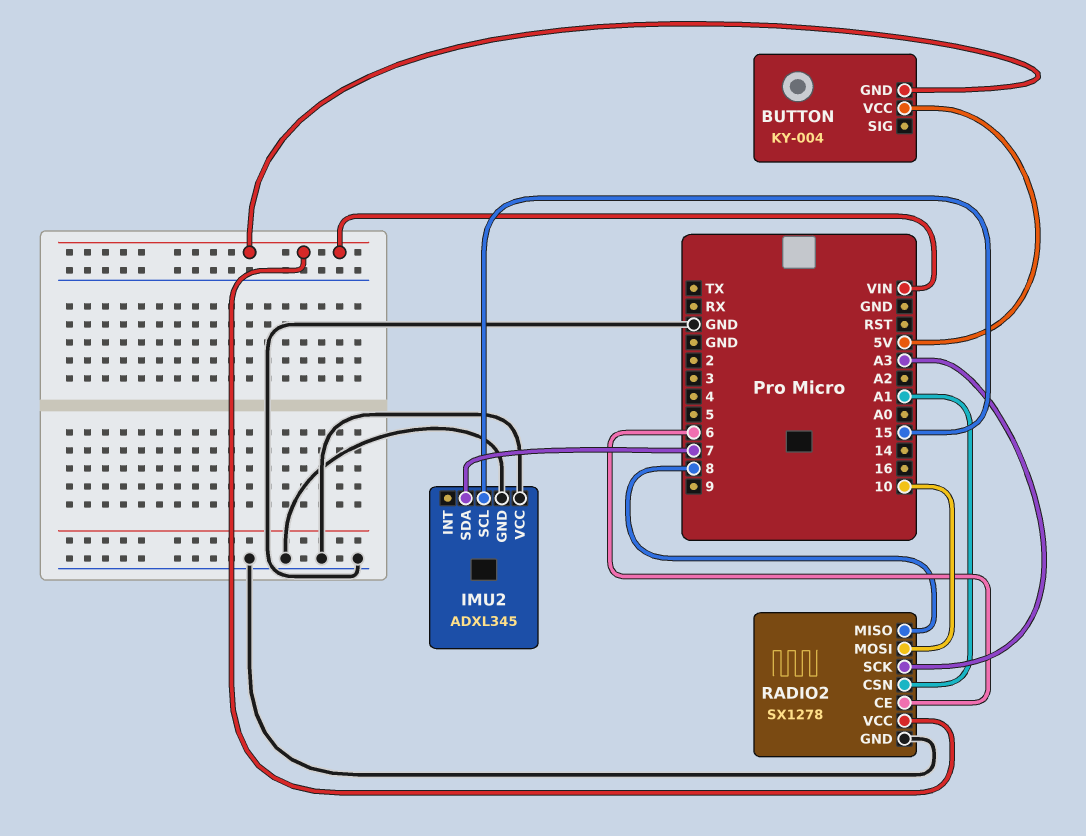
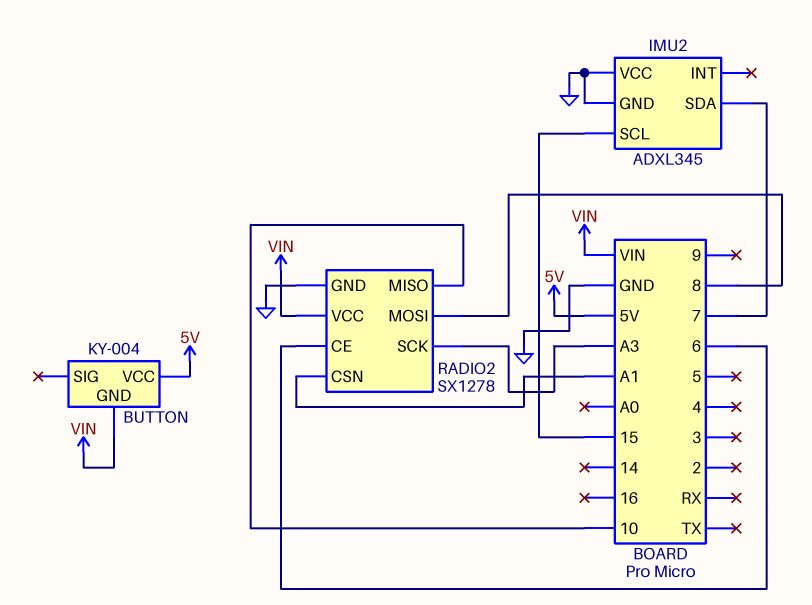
RADIO2 pin MISO: 8 -> 10
RADIO2 pin MOSI: 10 -> 8

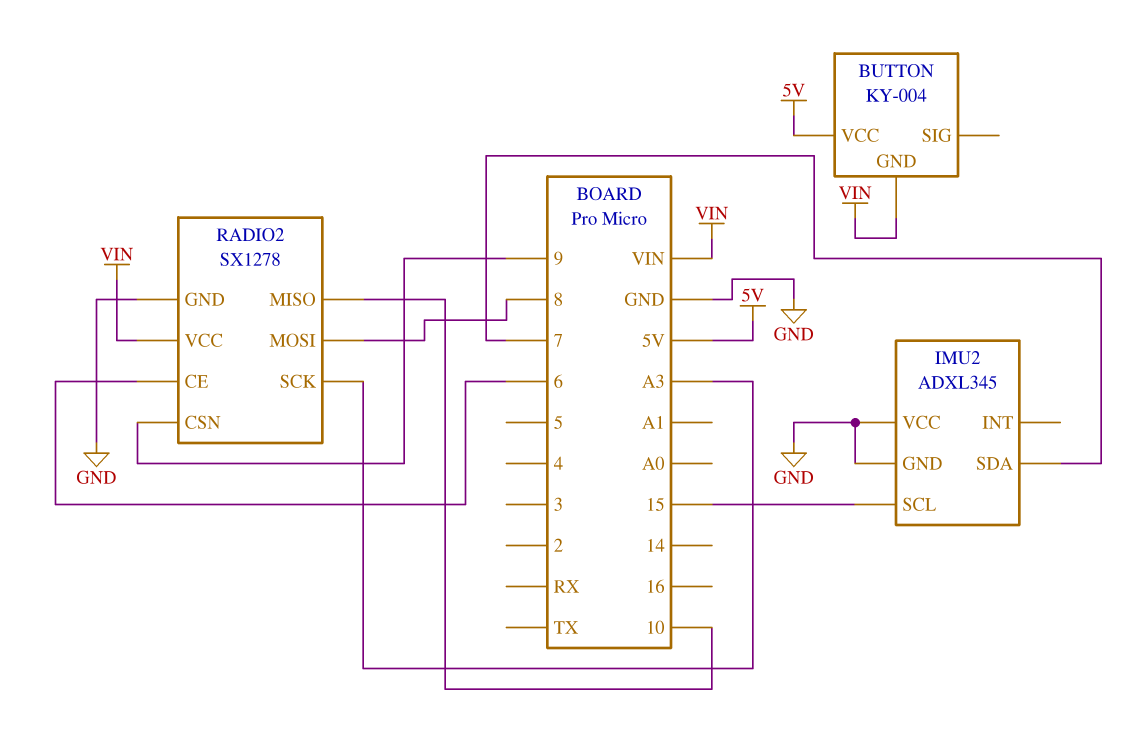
RADIO2 pin CSN: A1 -> 9

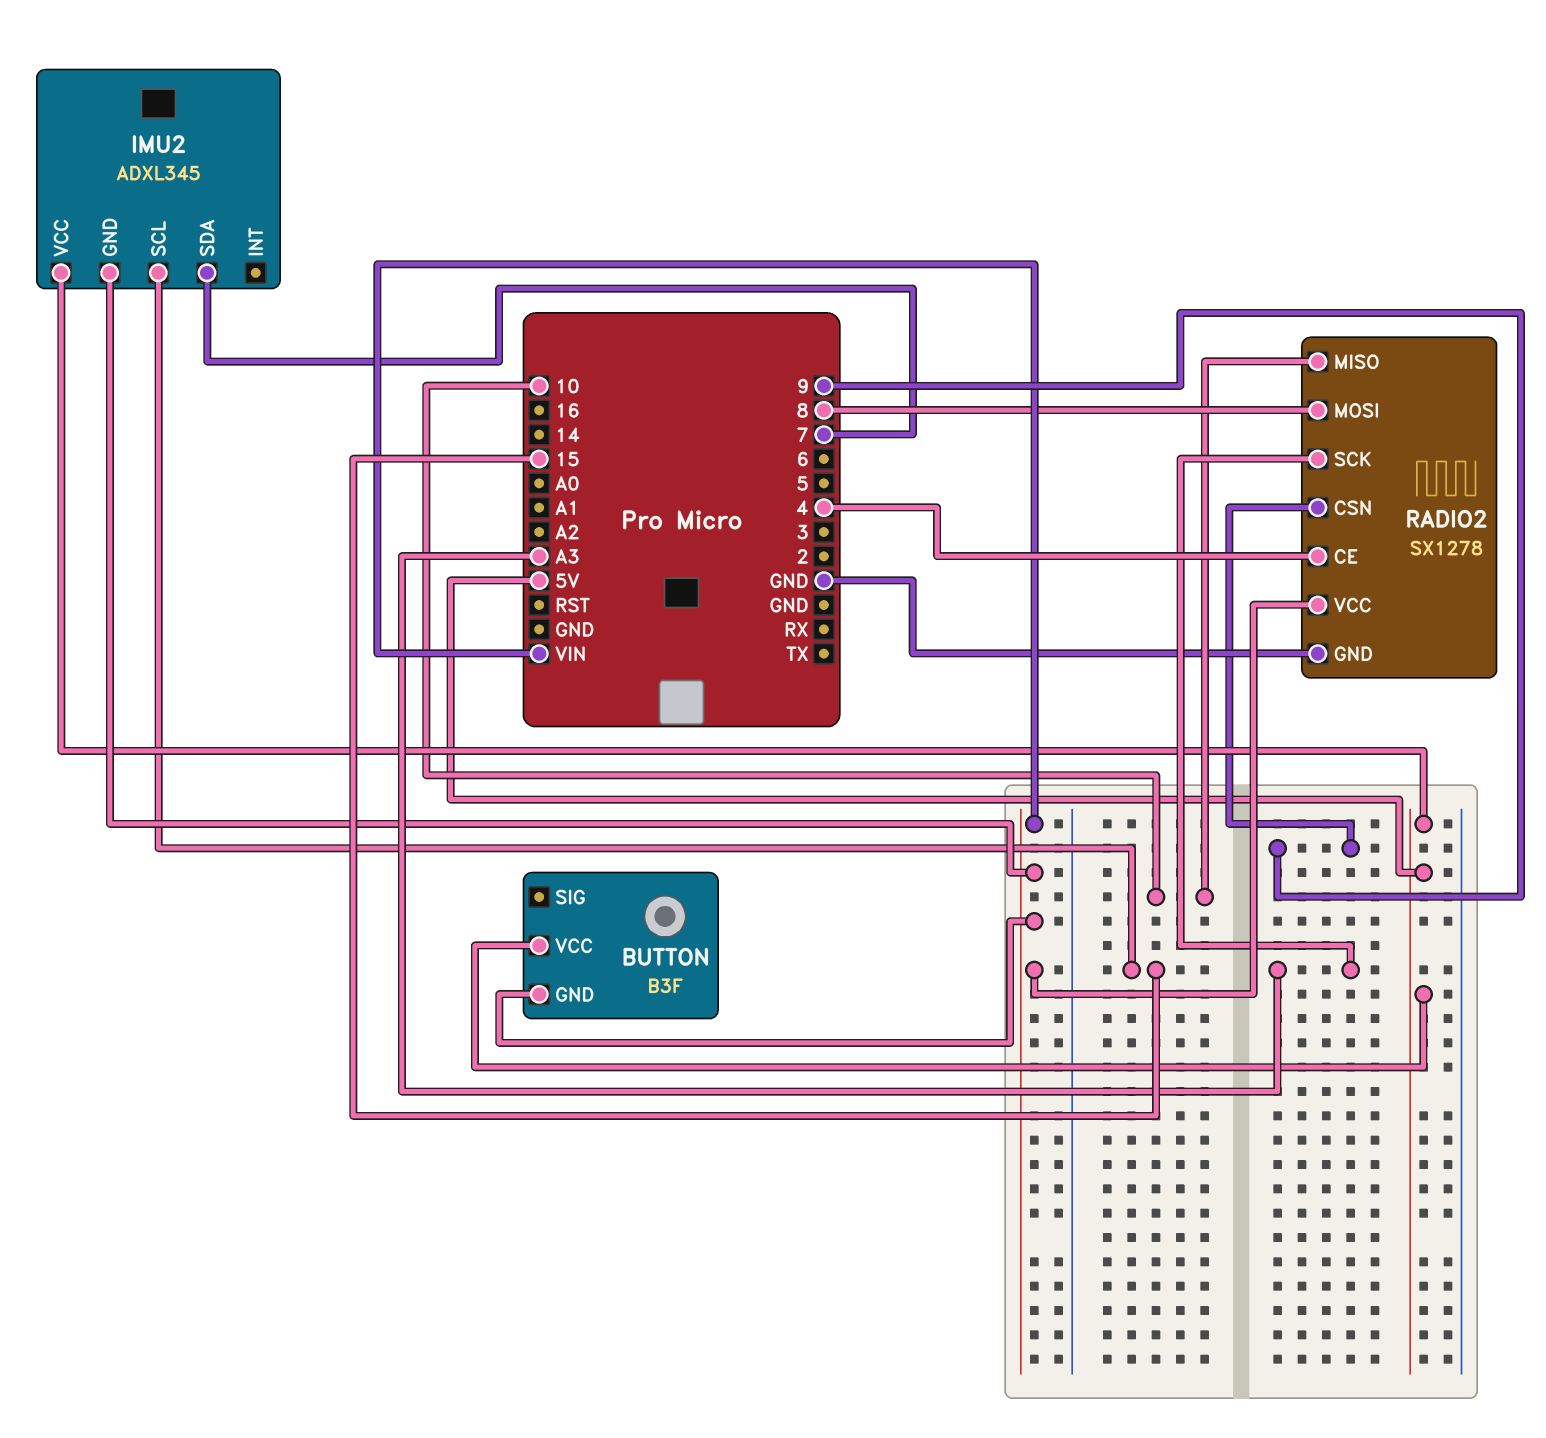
BUTTON: KY-004 -> B3F
IMU2 pin GND: GND -> VIN
IMU2 pin VCC: GND -> 5V
RADIO2 pin CE: 6 -> 4

